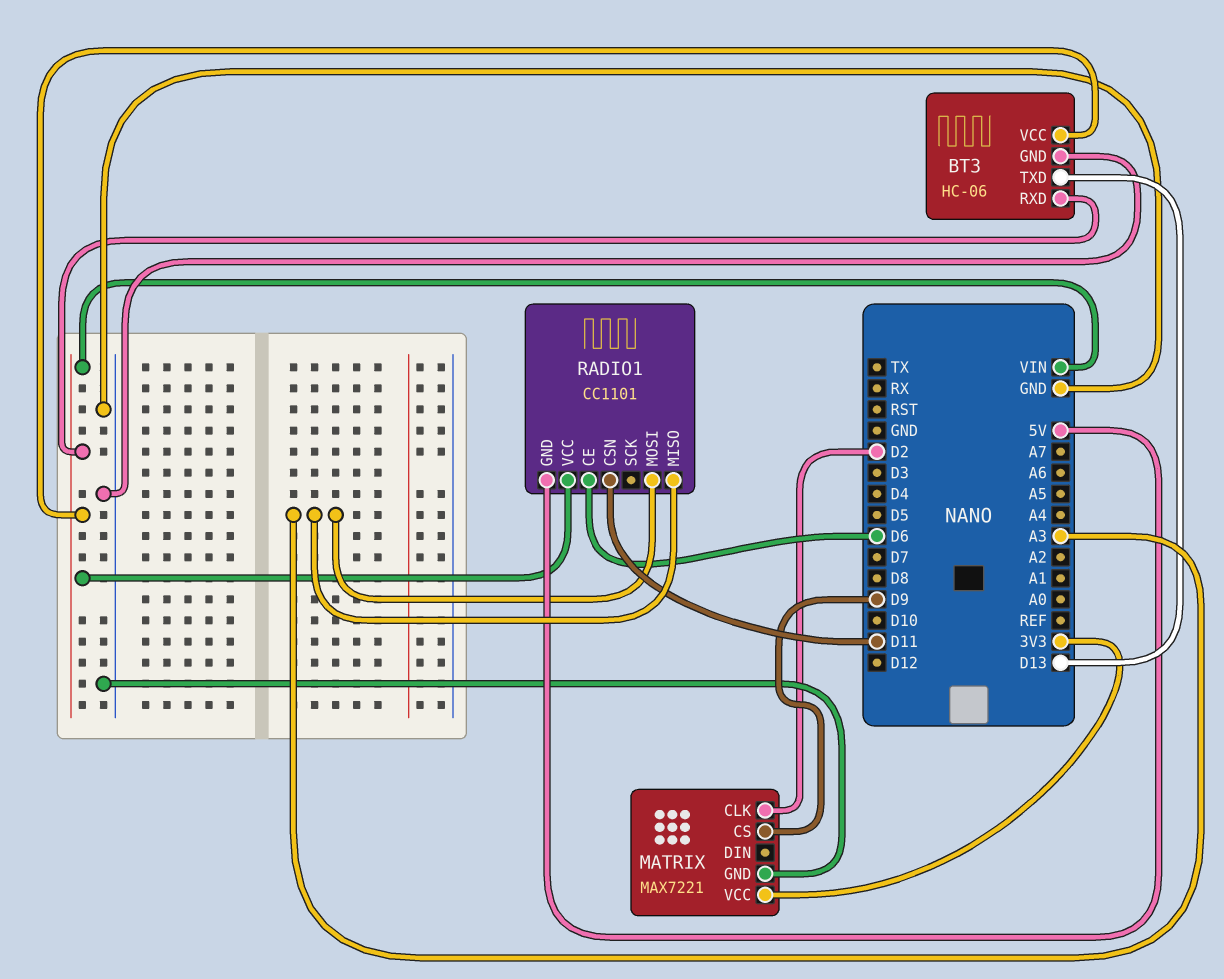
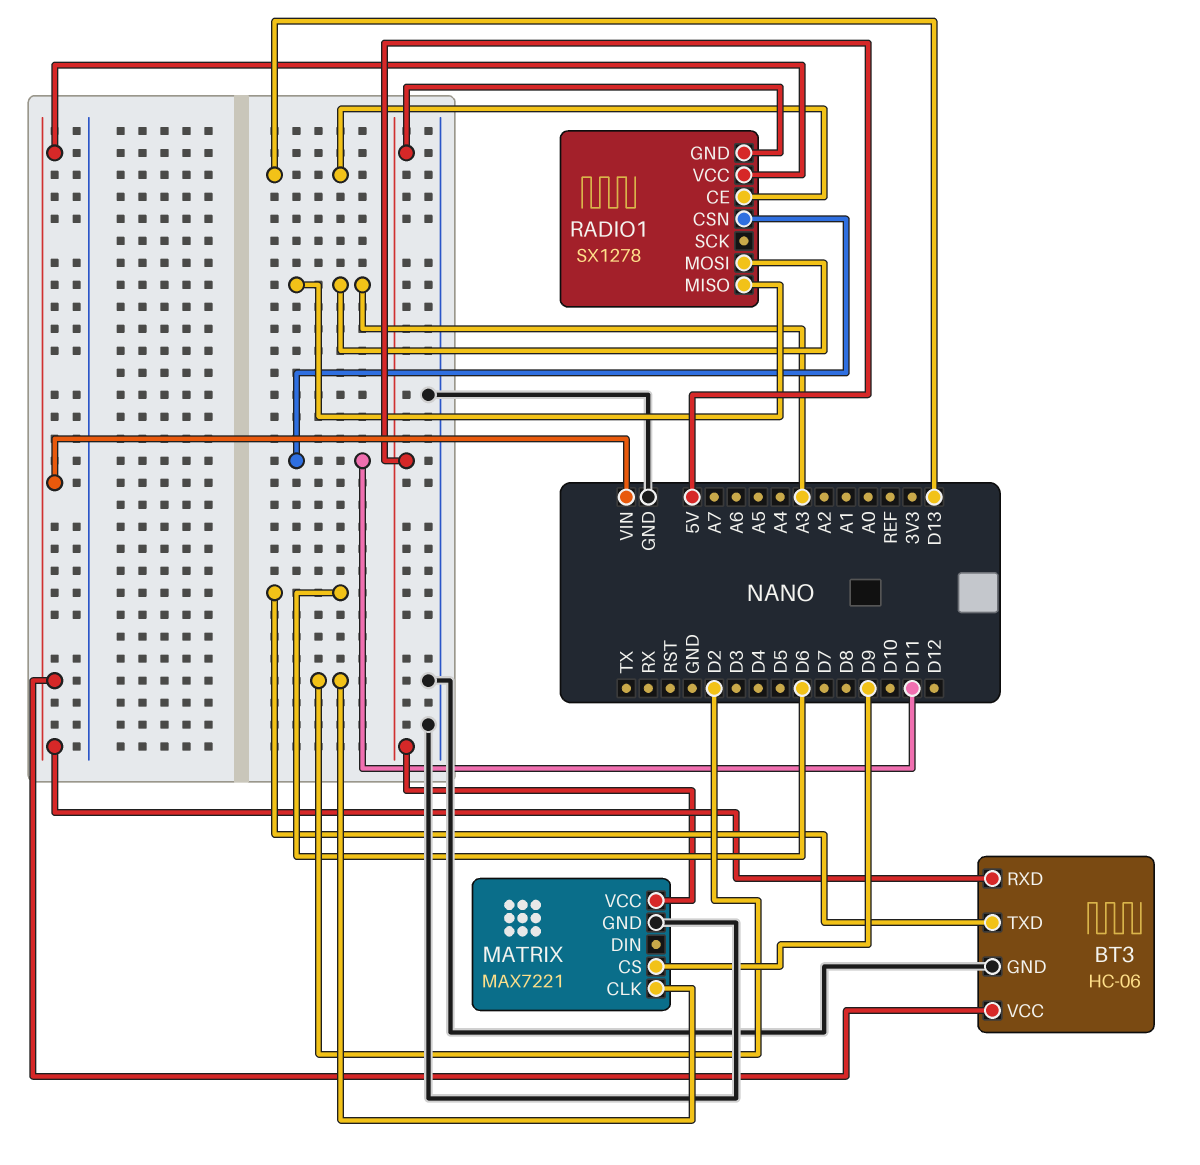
BT3 pin TXD: D13 -> D6
MATRIX pin VCC: 3V3 -> 5V
RADIO1: CC1101 -> SX1278
RADIO1 pin CE: D6 -> D13

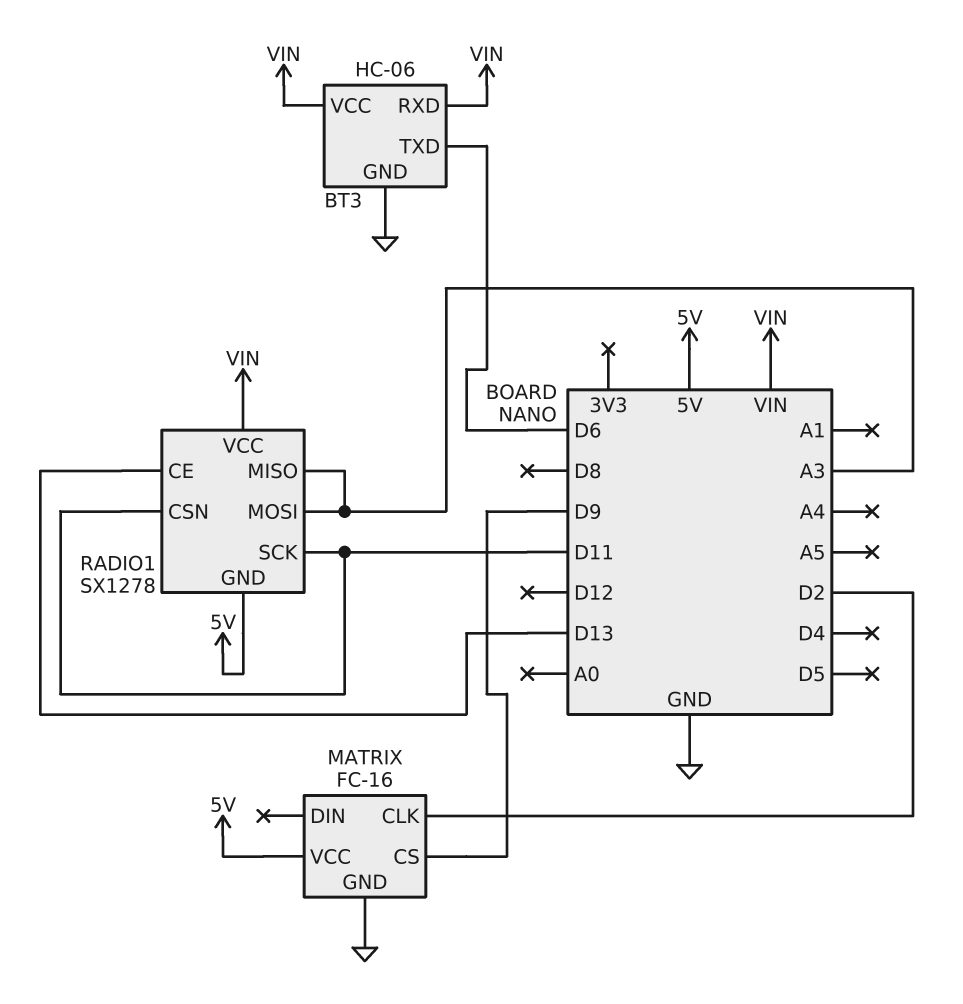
MATRIX: MAX7221 -> FC-16
RADIO1 pin SCK: none -> D11

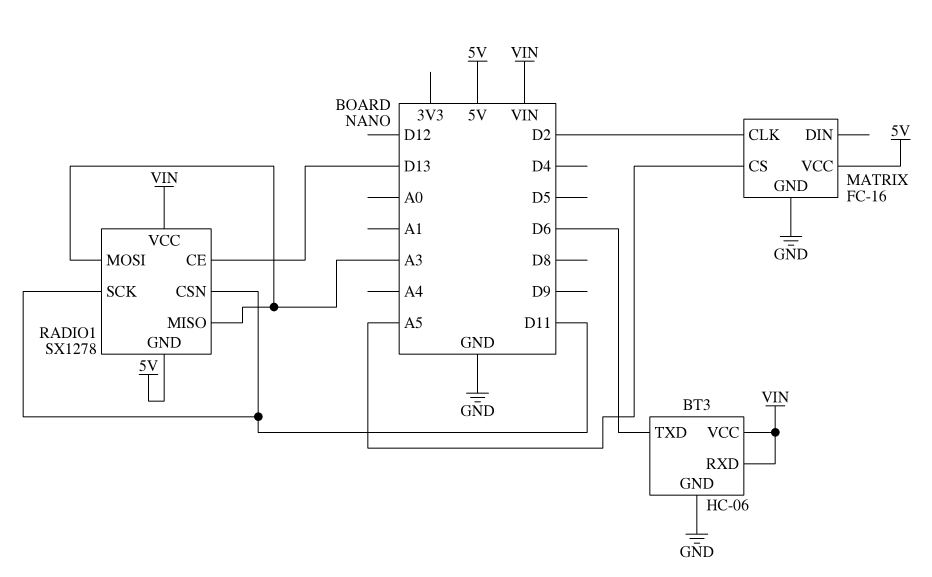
MATRIX pin CS: D9 -> A5

